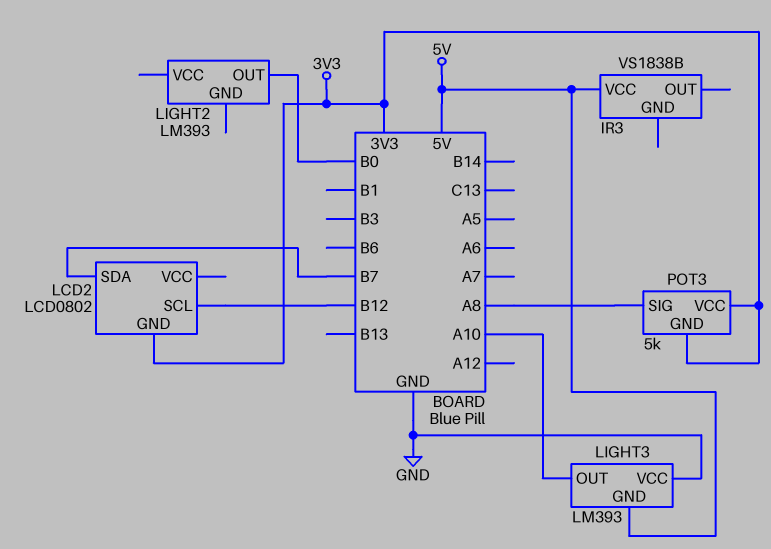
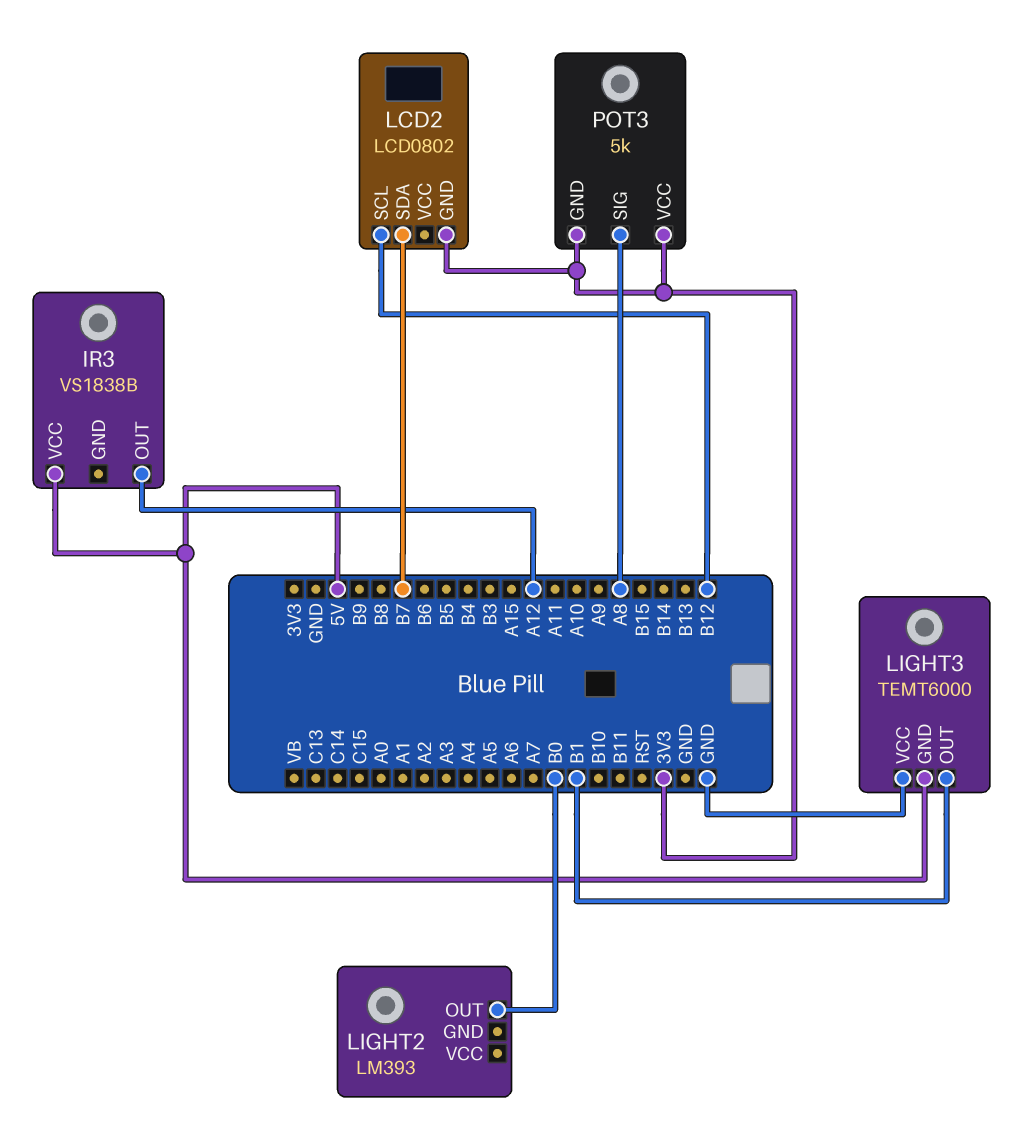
IR3 pin OUT: none -> A12
LIGHT3: LM393 -> TEMT6000
LIGHT3 pin OUT: A10 -> B1

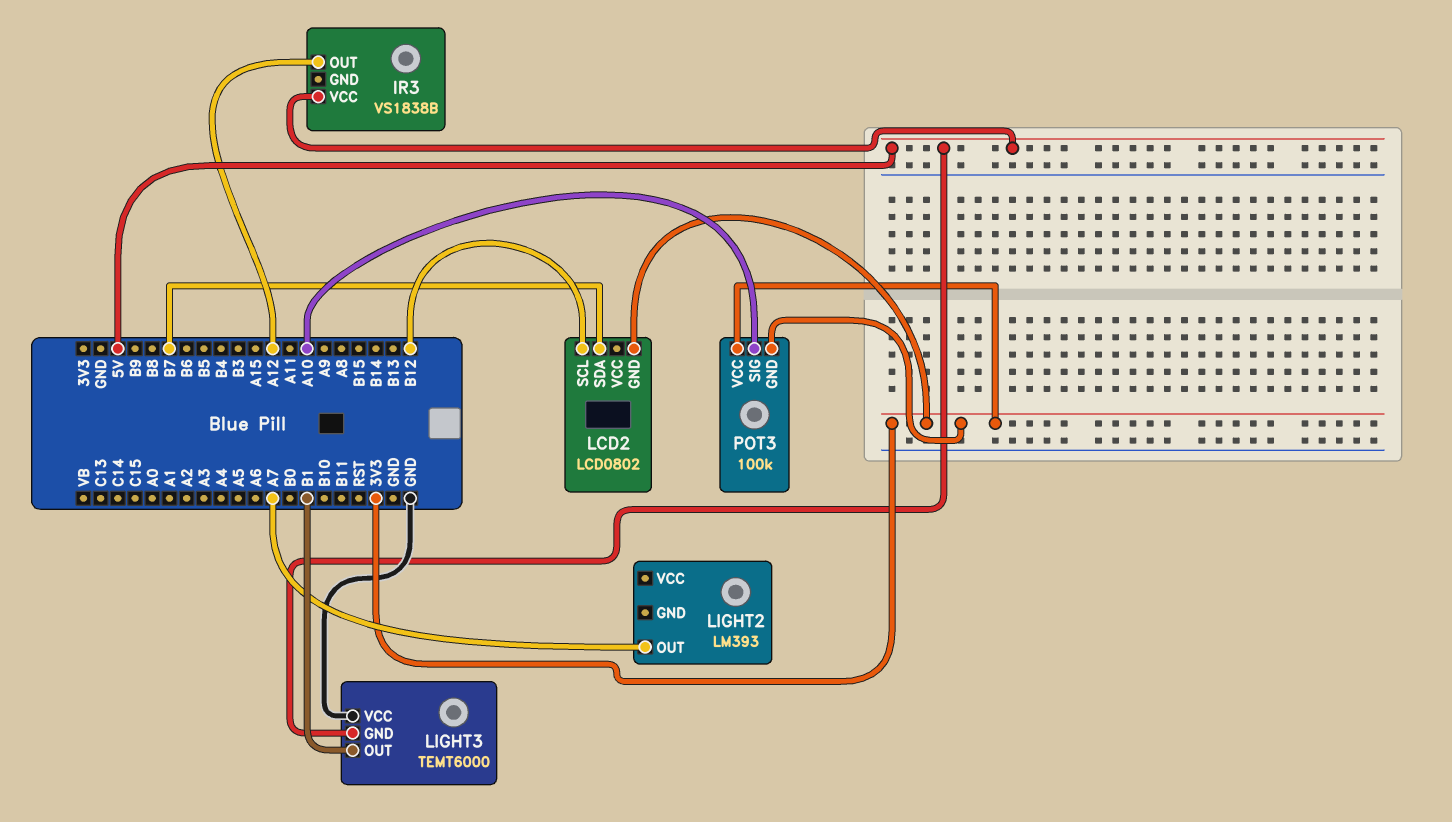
LIGHT2 pin OUT: B0 -> A7
POT3: 5k -> 100k
POT3 pin SIG: A8 -> A10

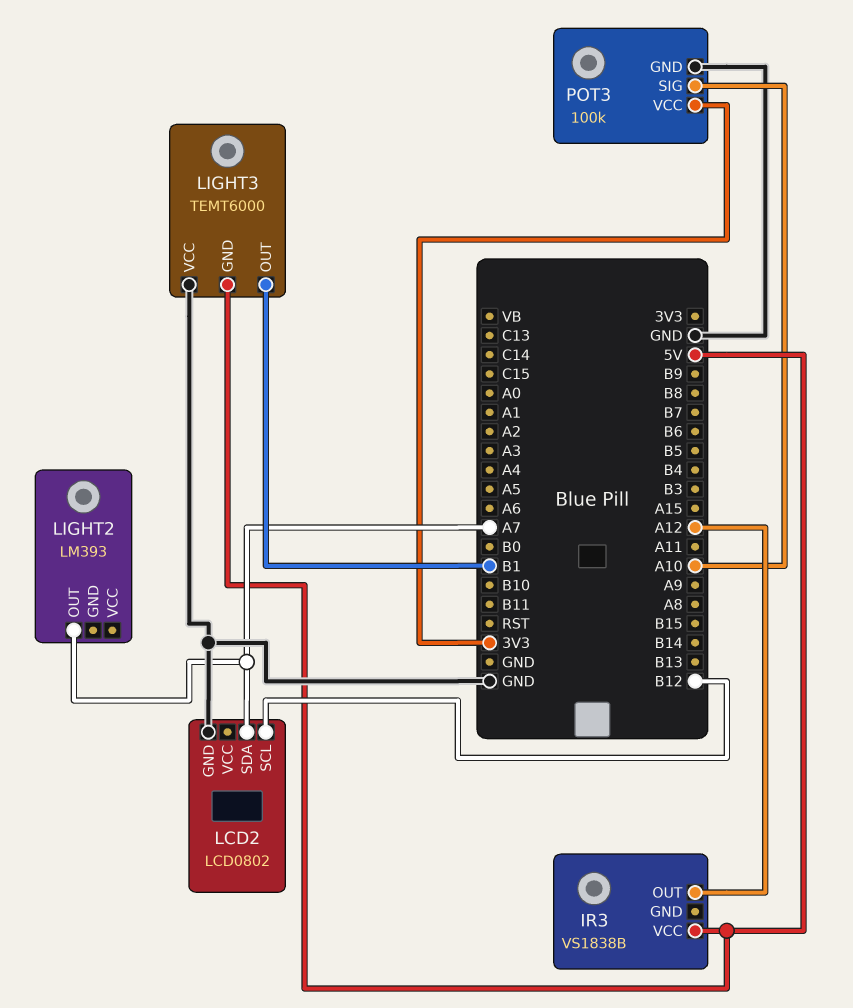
LCD2 pin GND: 3V3 -> GND
LCD2 pin SDA: B7 -> A7
POT3 pin GND: 3V3 -> GND

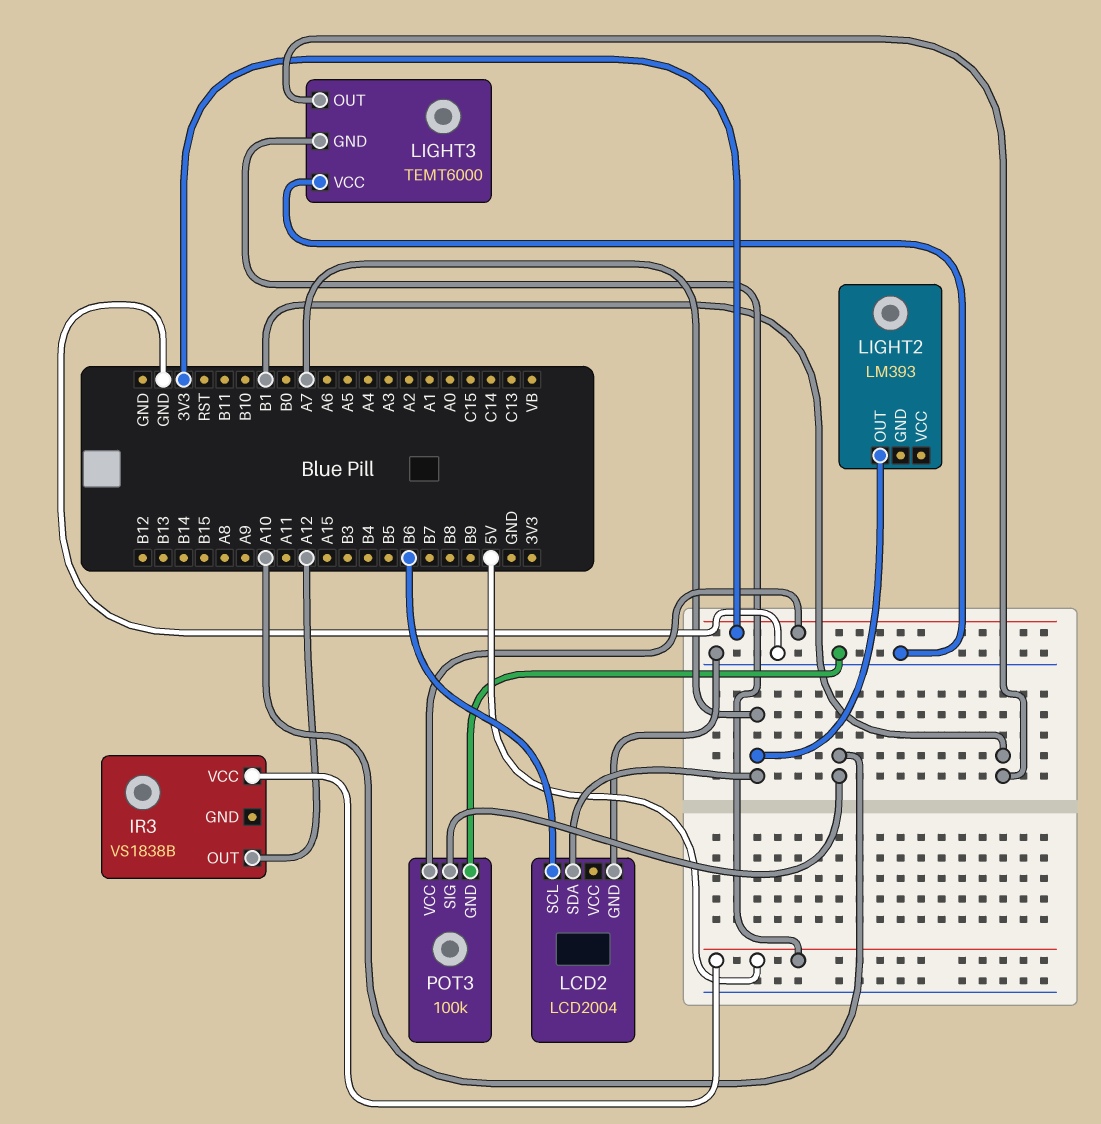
LCD2: LCD0802 -> LCD2004
LCD2 pin SCL: B12 -> B6

